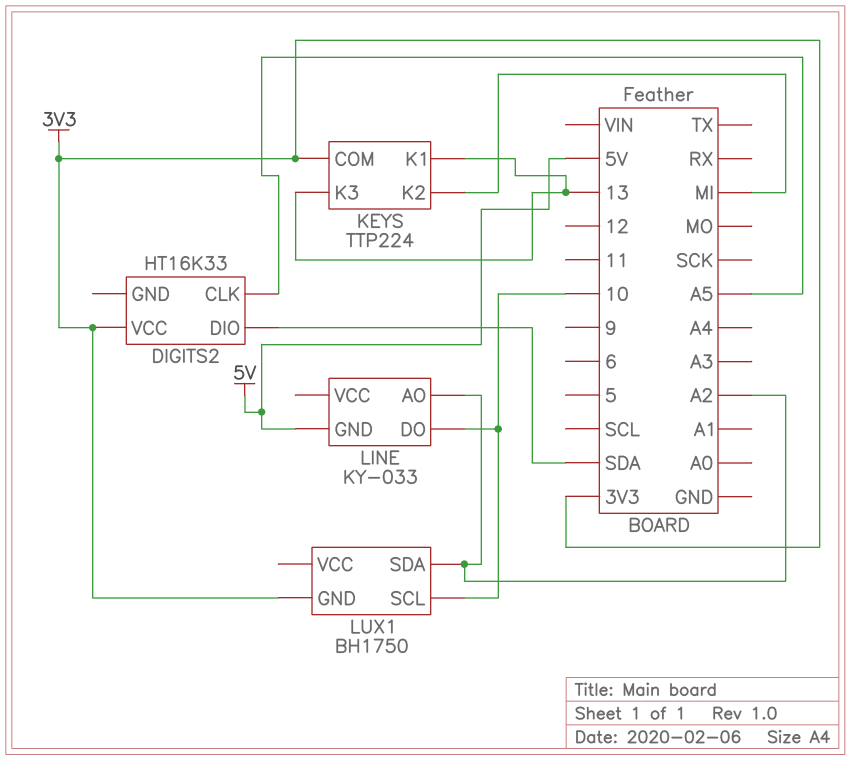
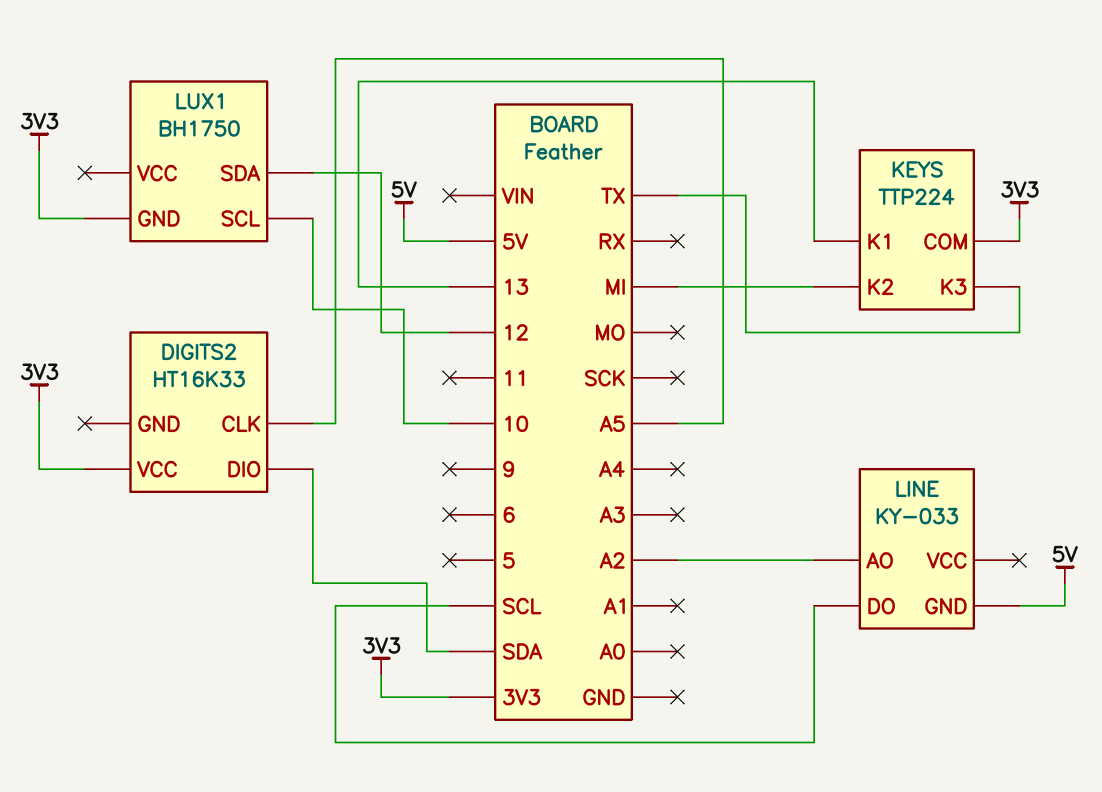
KEYS pin K3: 13 -> TX
LINE pin DO: 10 -> SCL
LUX1 pin SDA: A2 -> 12

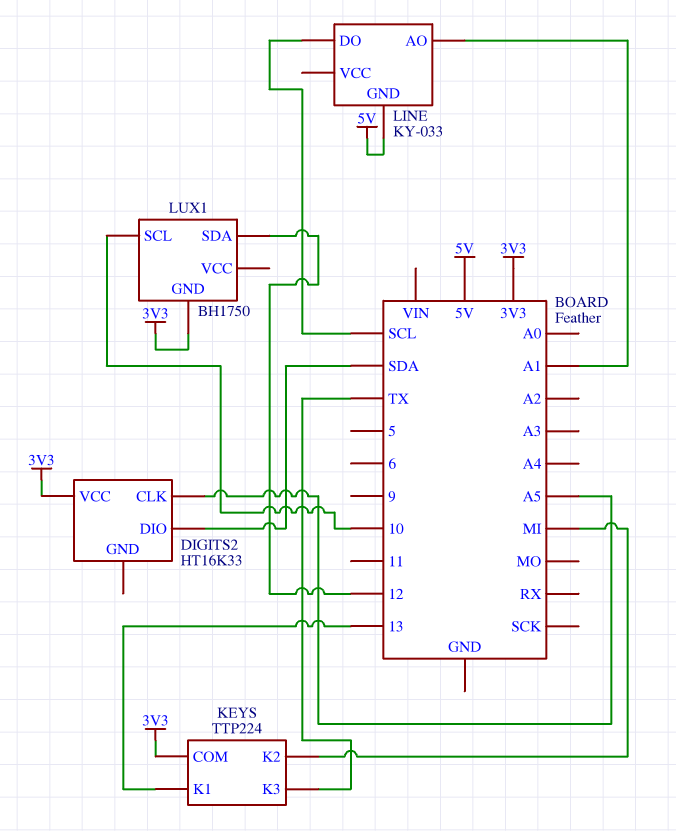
LINE pin AO: A2 -> A1

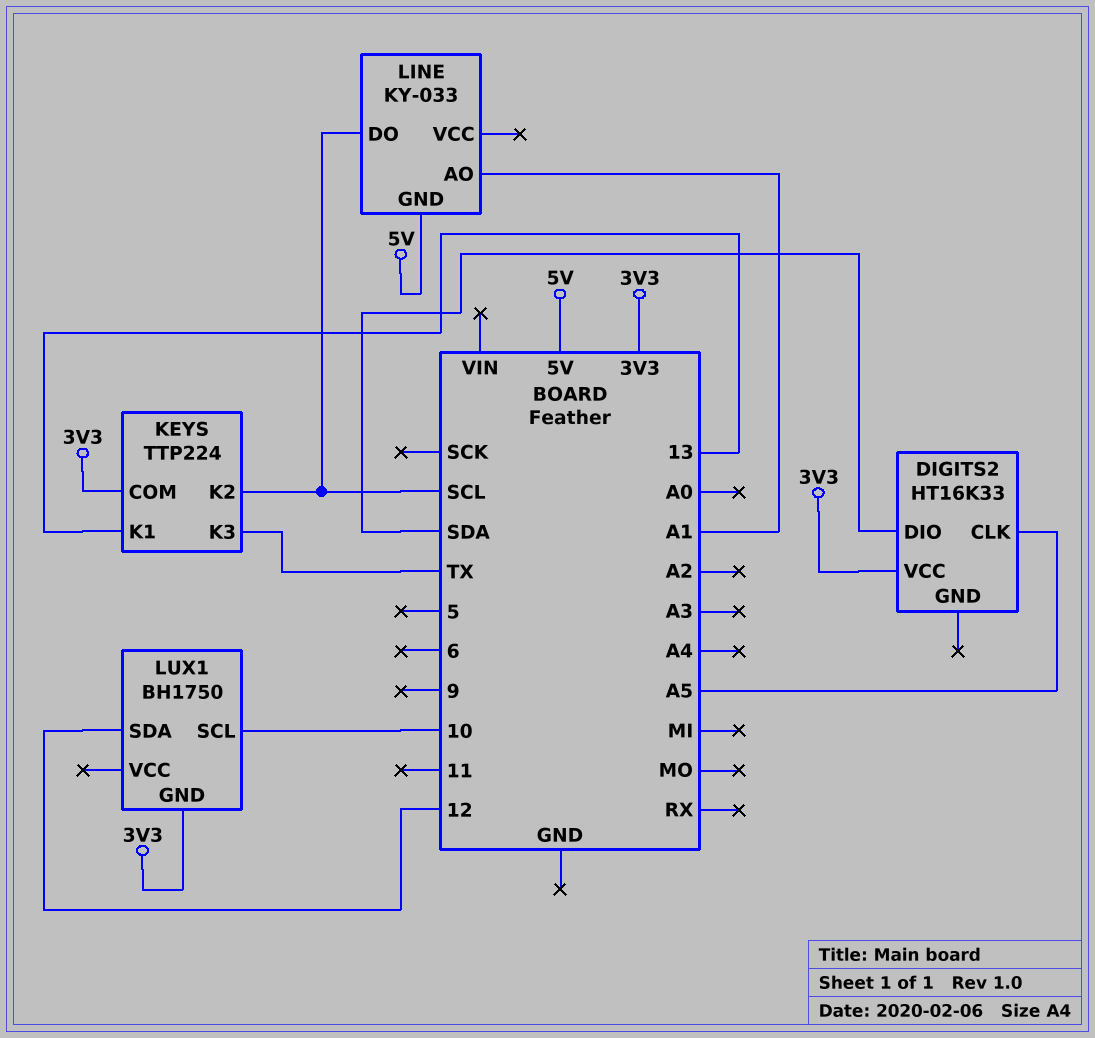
KEYS pin K2: MI -> SCL

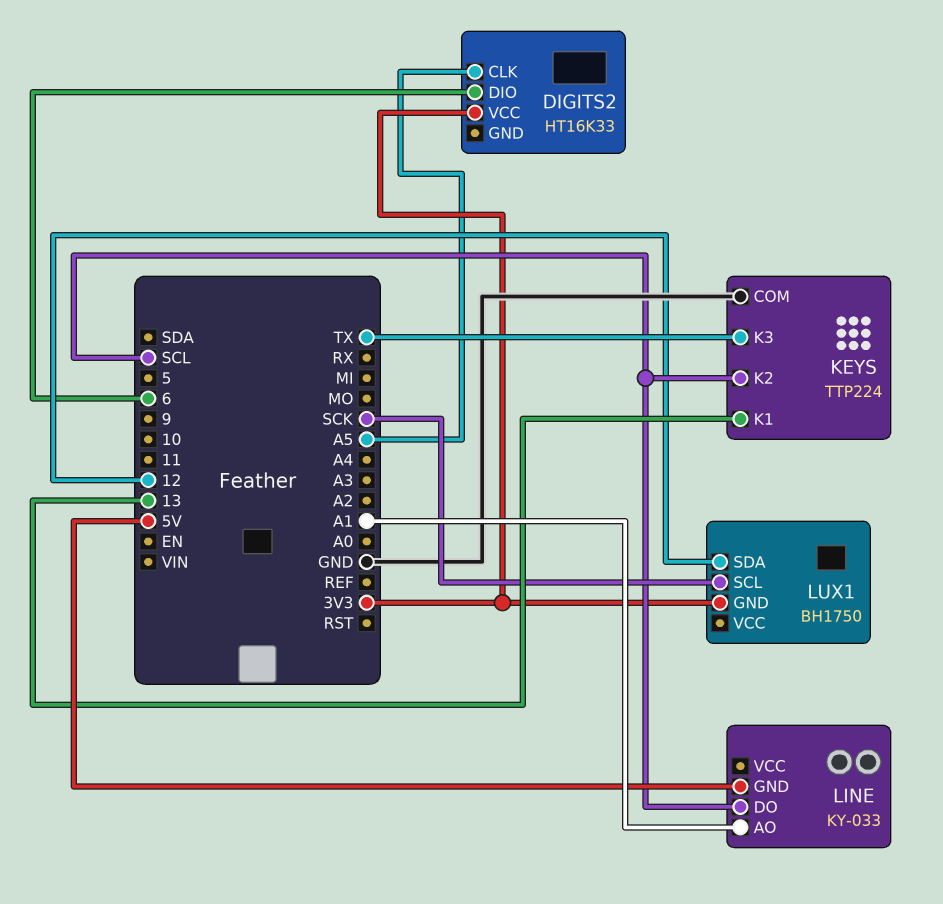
DIGITS2 pin DIO: SDA -> 6
KEYS pin COM: 3V3 -> GND
LUX1 pin SCL: 10 -> SCK

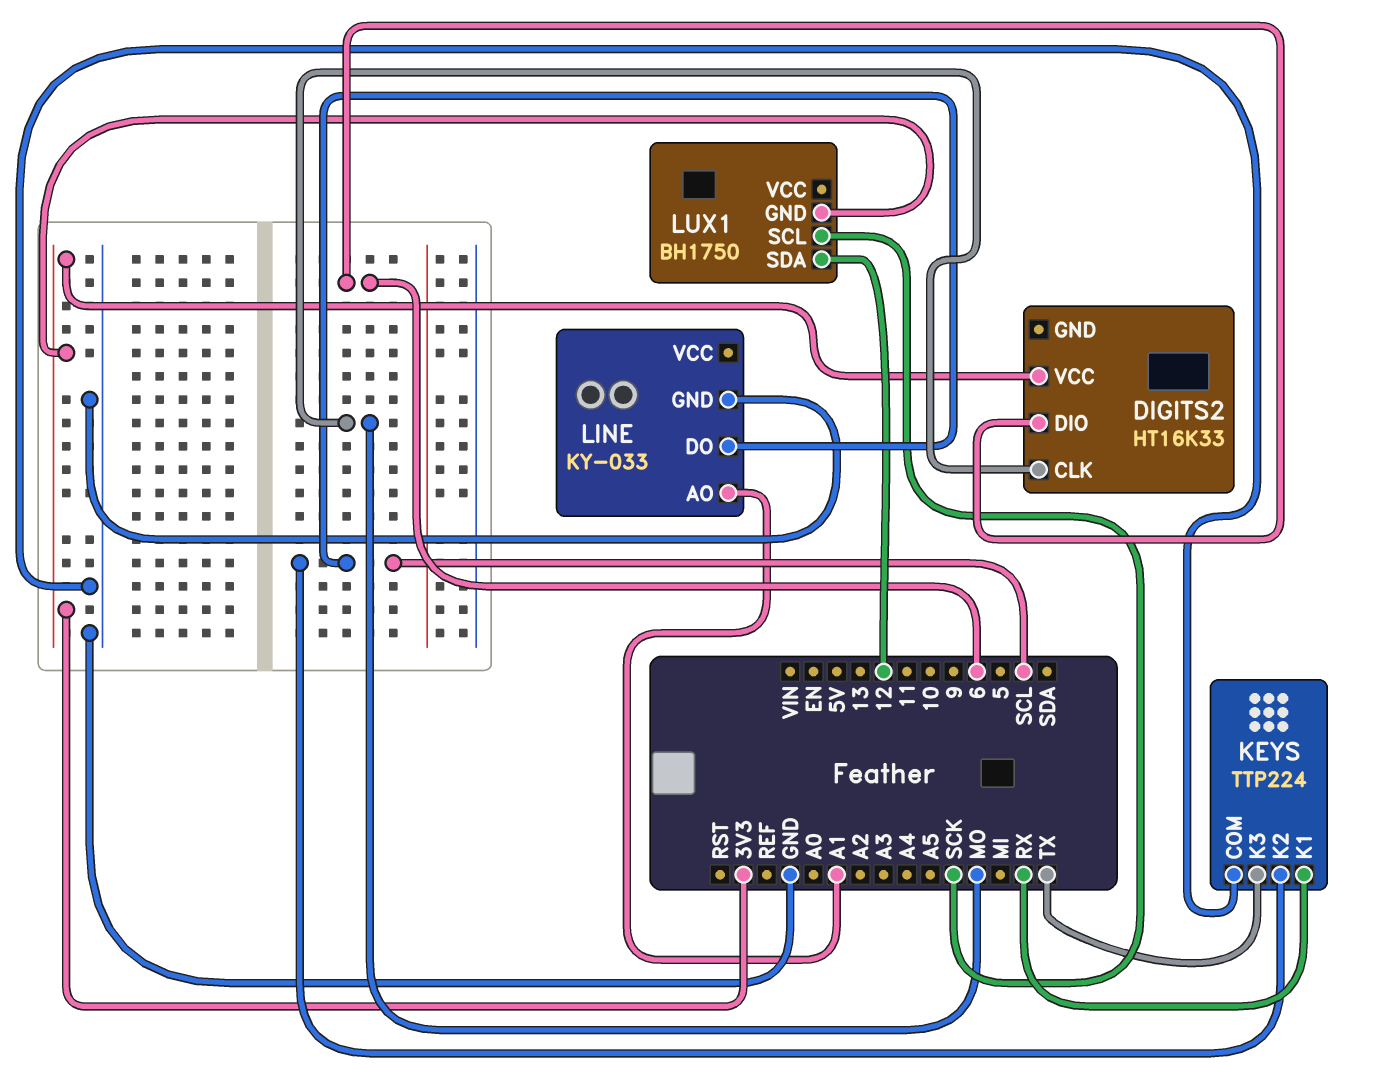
DIGITS2 pin CLK: A5 -> MO
KEYS pin K1: 13 -> RX
LINE pin GND: 5V -> GND

